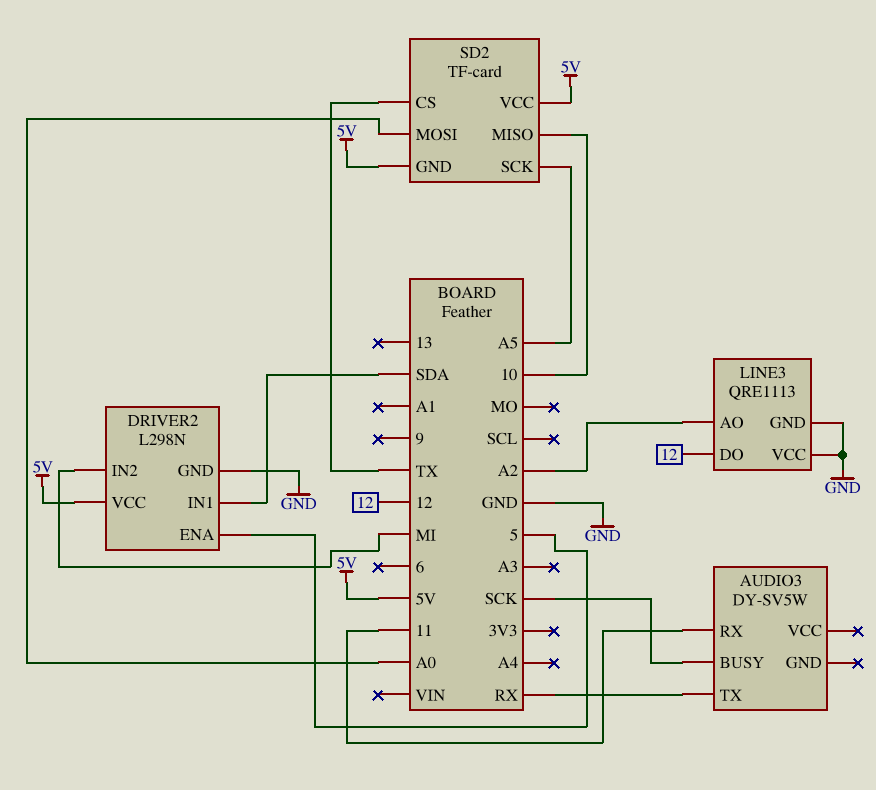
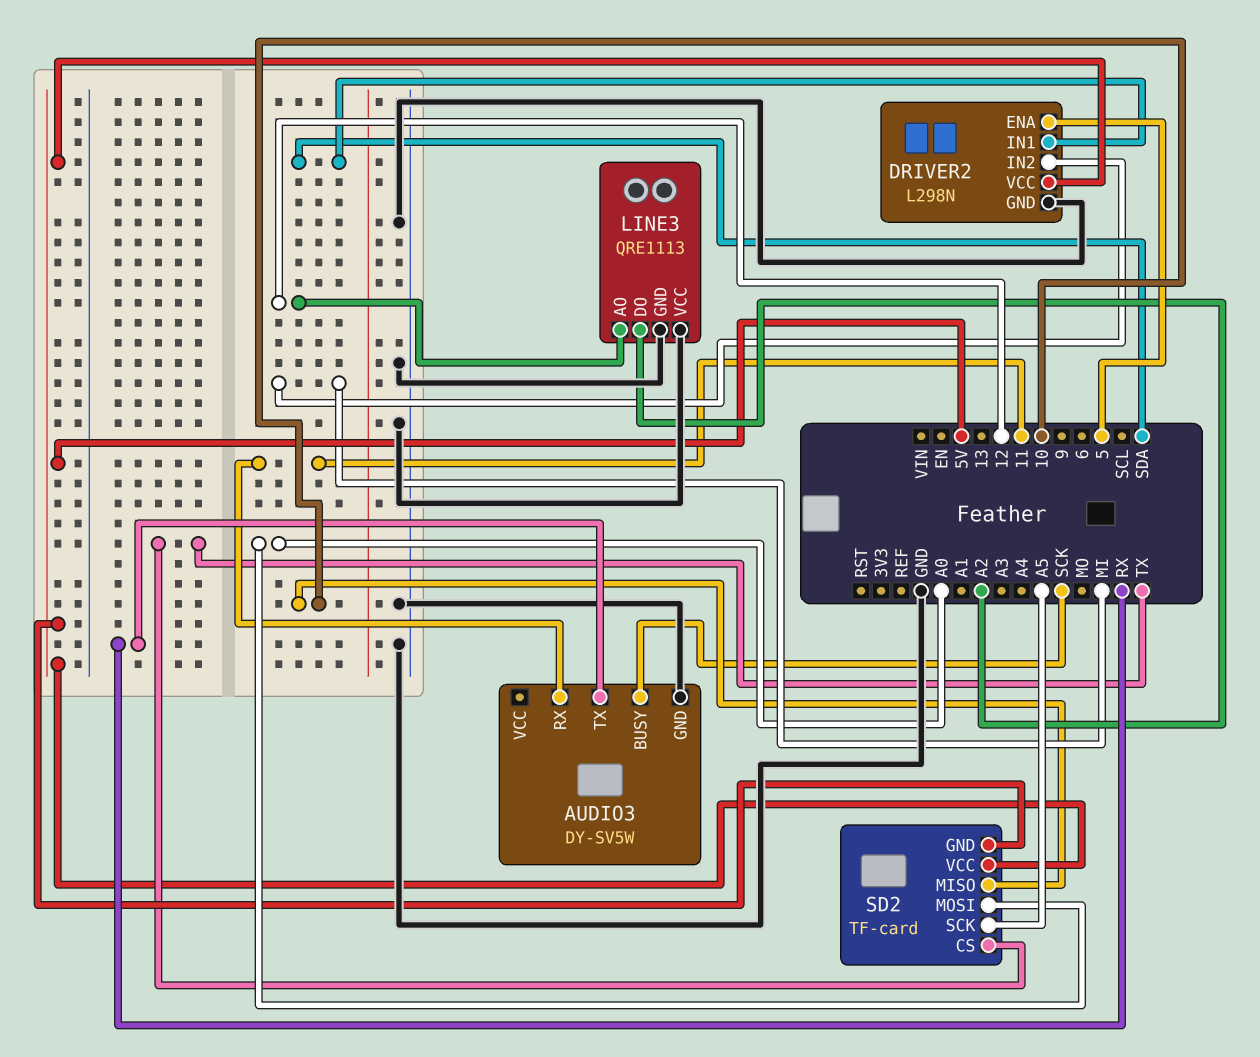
AUDIO3 pin GND: none -> GND
LINE3 pin AO: A2 -> 12
LINE3 pin DO: 12 -> A2

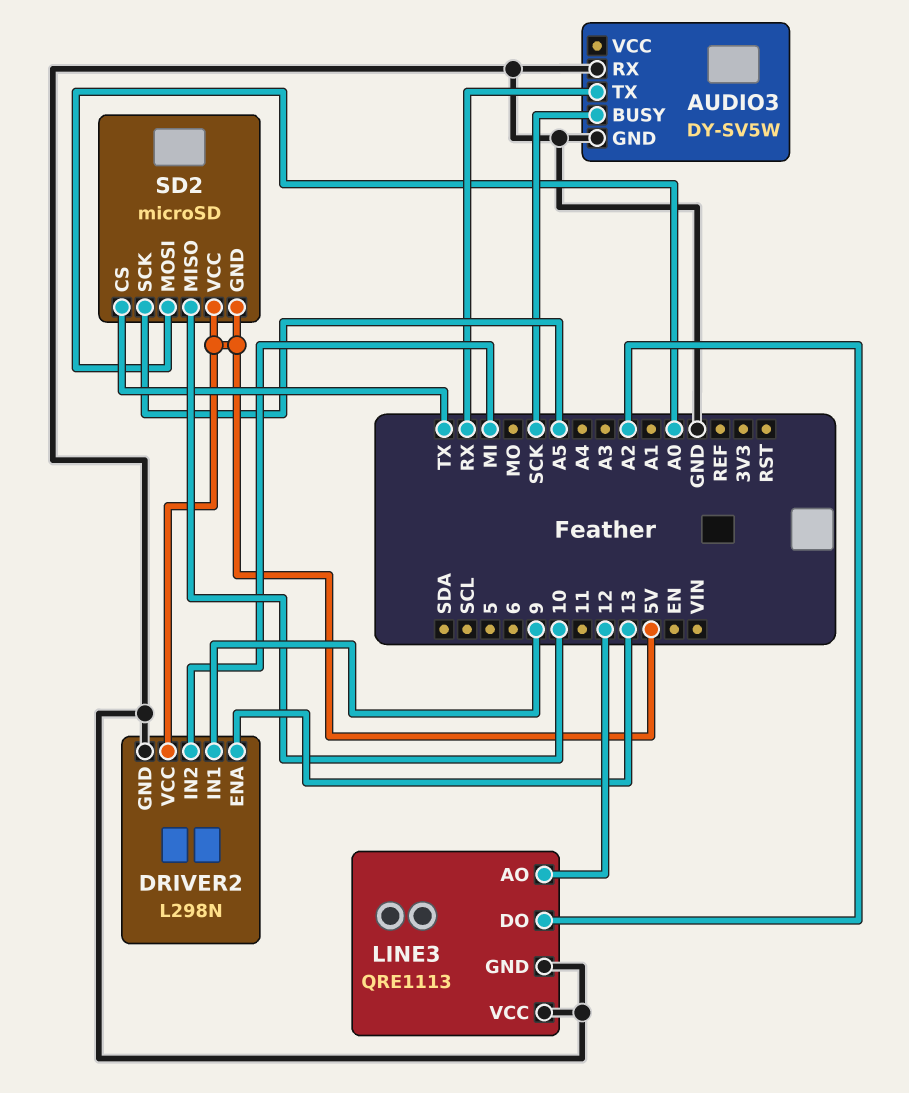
AUDIO3 pin RX: 11 -> GND
DRIVER2 pin ENA: 5 -> 13
DRIVER2 pin IN1: SDA -> 9
SD2: TF-card -> microSD

